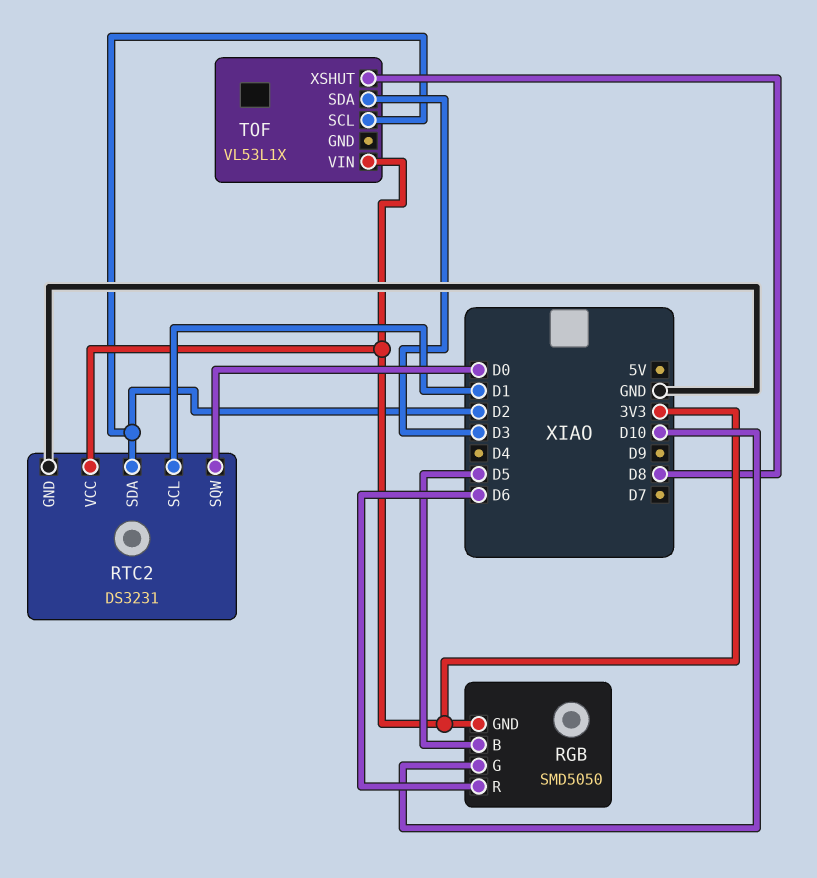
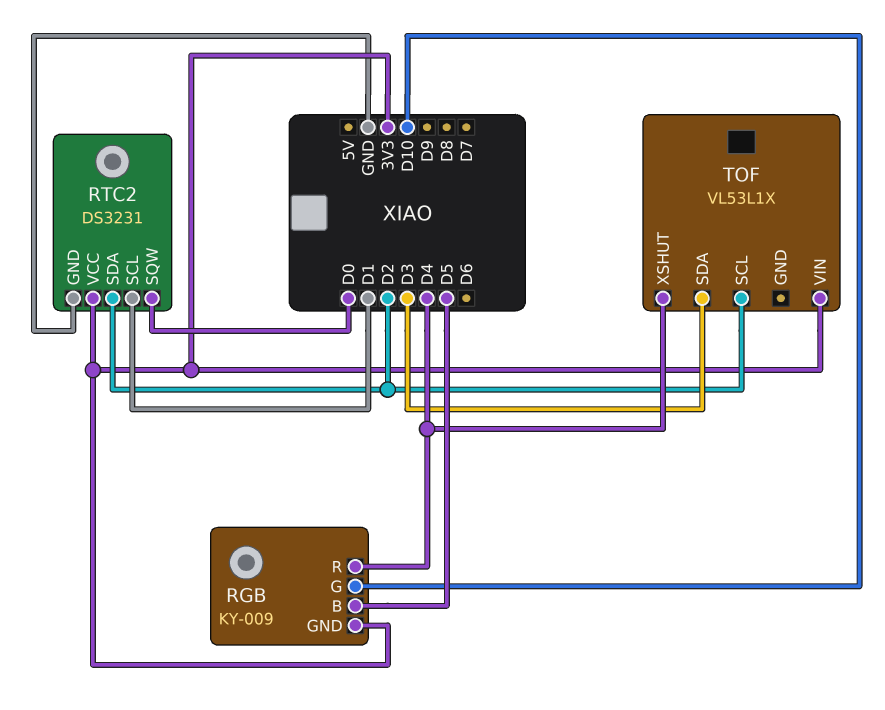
RGB: SMD5050 -> KY-009
RGB pin R: D6 -> D4
TOF pin XSHUT: D8 -> D4

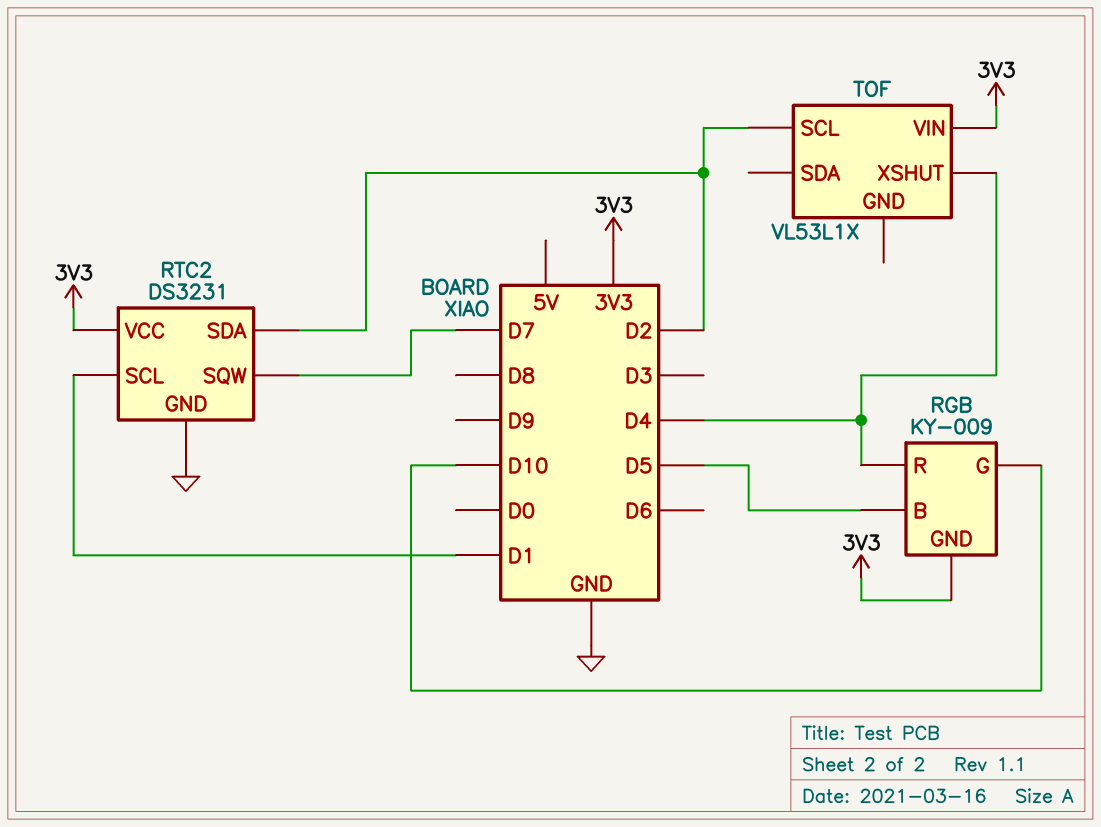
RTC2 pin SQW: D0 -> D7
TOF pin SDA: D3 -> none

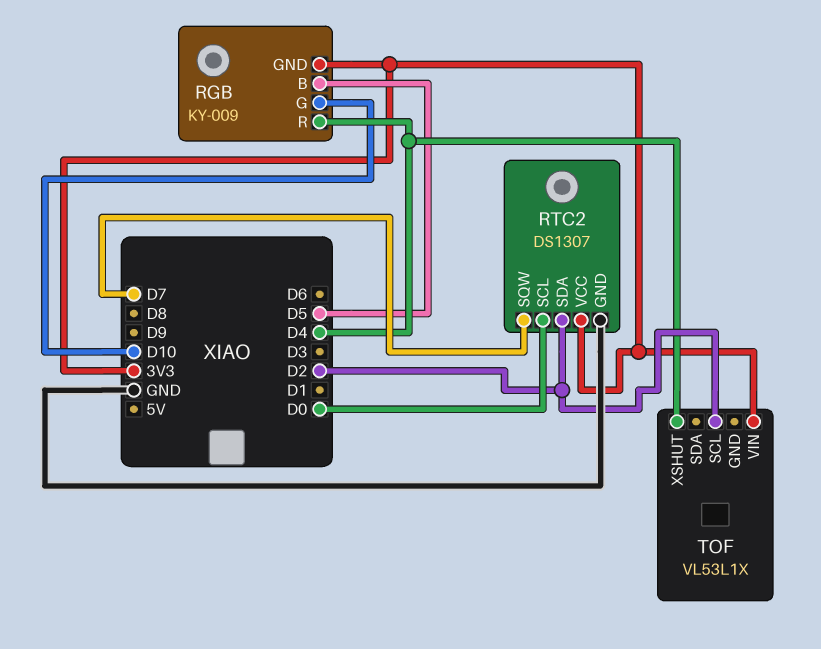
RTC2: DS3231 -> DS1307
RTC2 pin SCL: D1 -> D0

